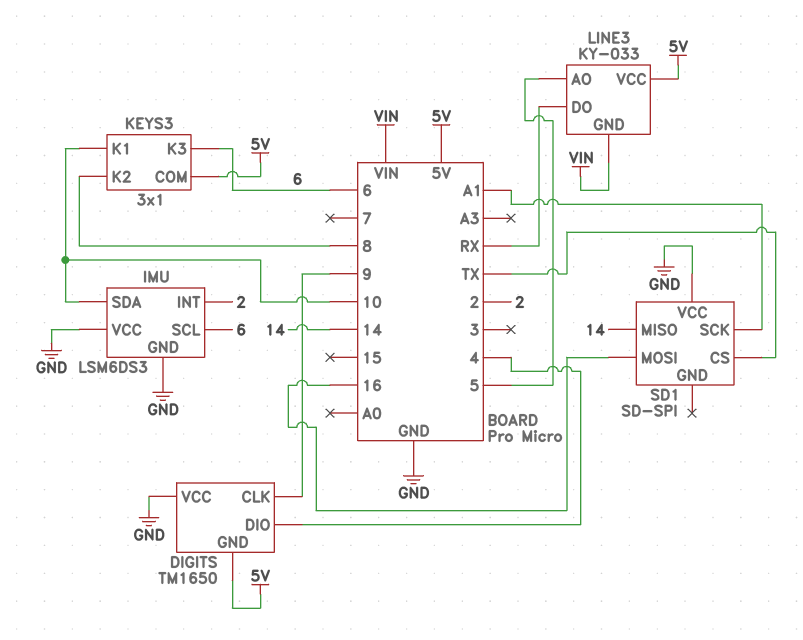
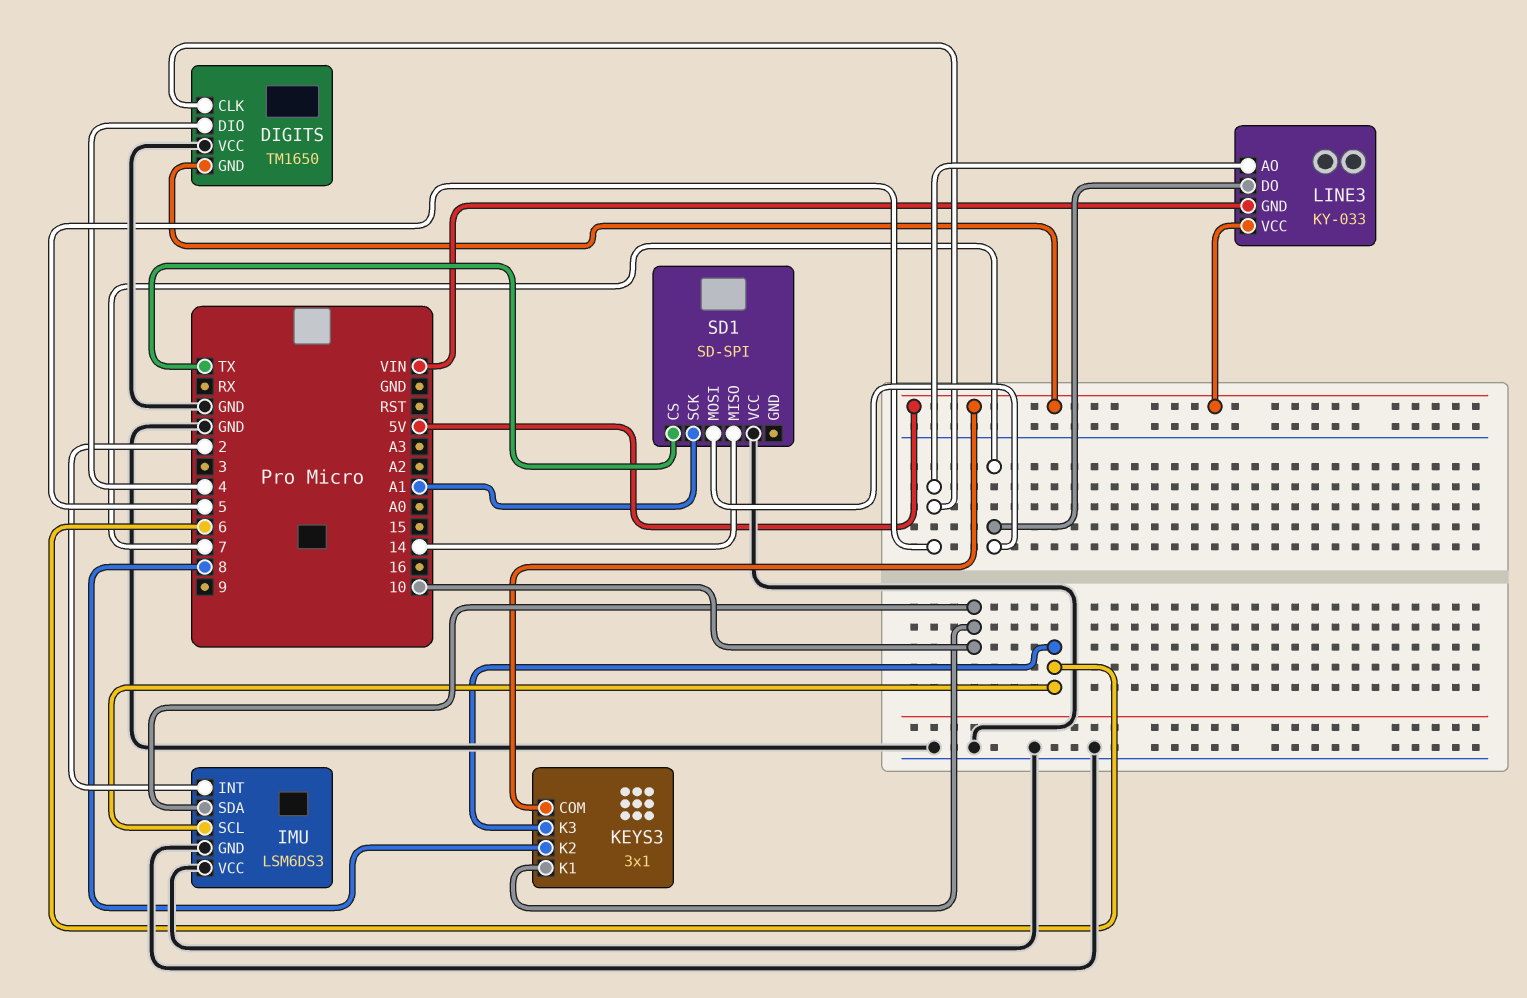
DIGITS pin CLK: 9 -> 5
LINE3 pin DO: RX -> 7
SD1 pin MOSI: 16 -> 7

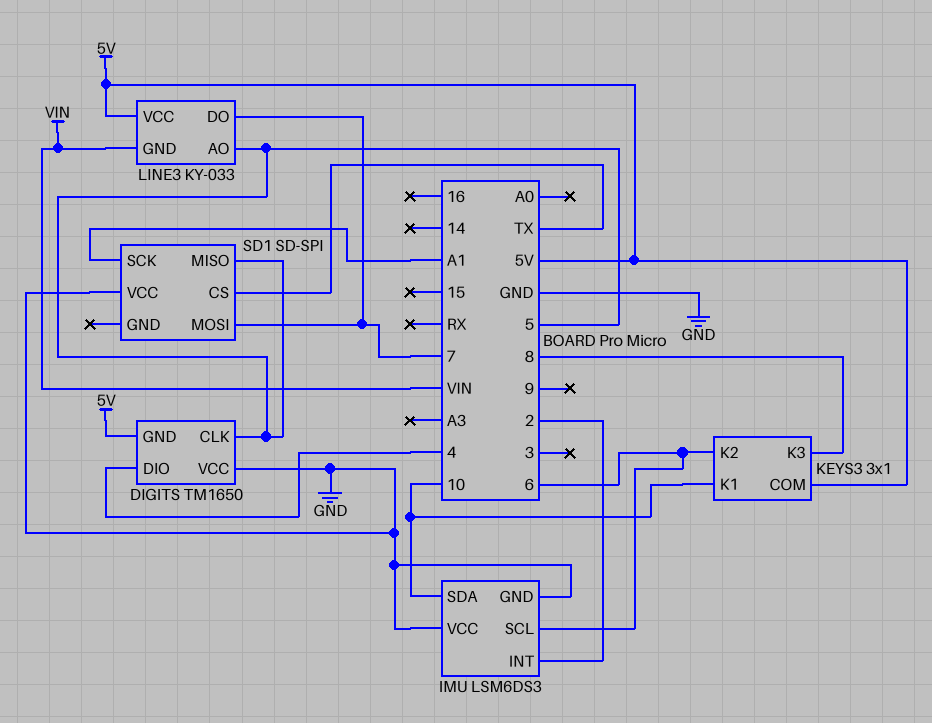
KEYS3 pin K2: 8 -> 6
KEYS3 pin K3: 6 -> 8
SD1 pin MISO: 14 -> 5

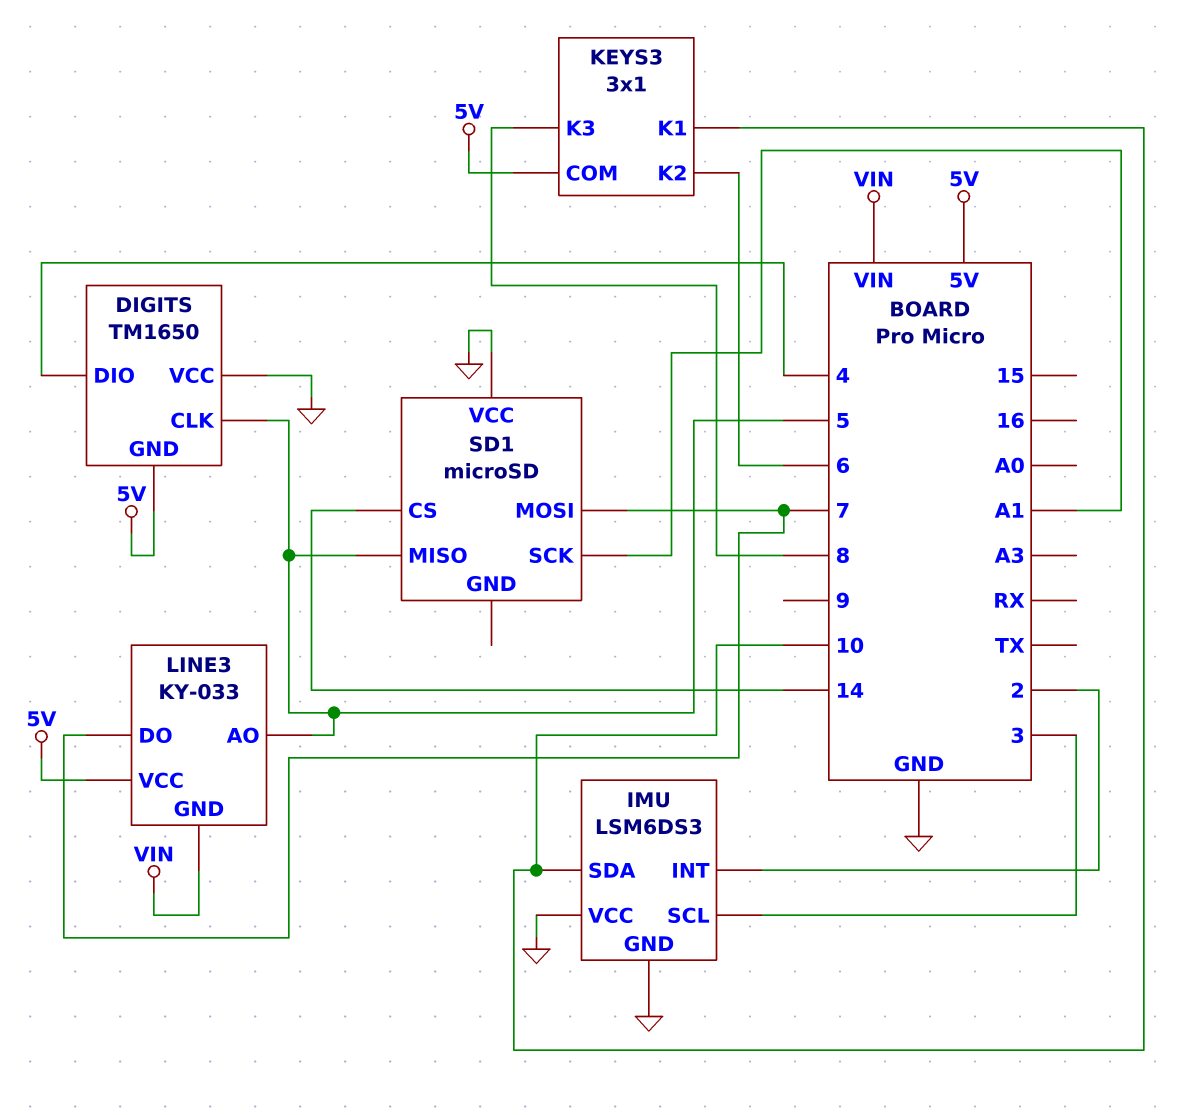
IMU pin SCL: 6 -> 3
SD1: SD-SPI -> microSD
SD1 pin CS: TX -> 14

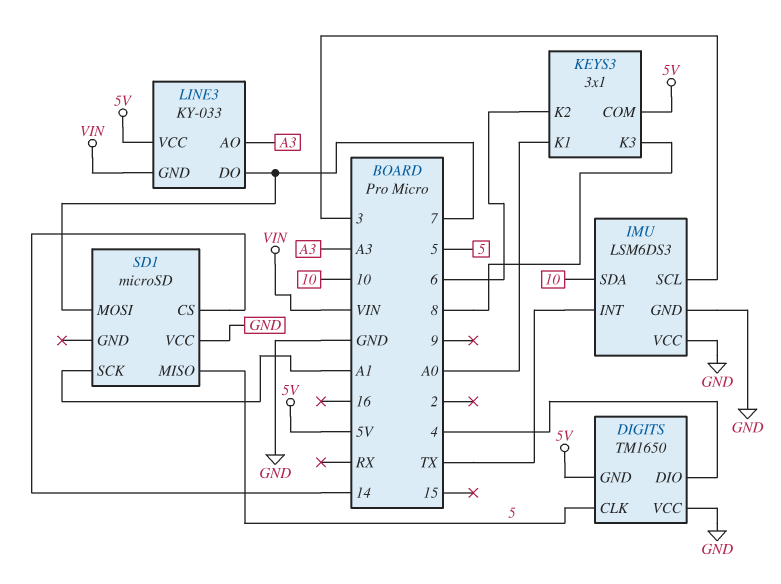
IMU pin INT: 2 -> TX
KEYS3 pin K1: 10 -> A0
LINE3 pin AO: 5 -> A3

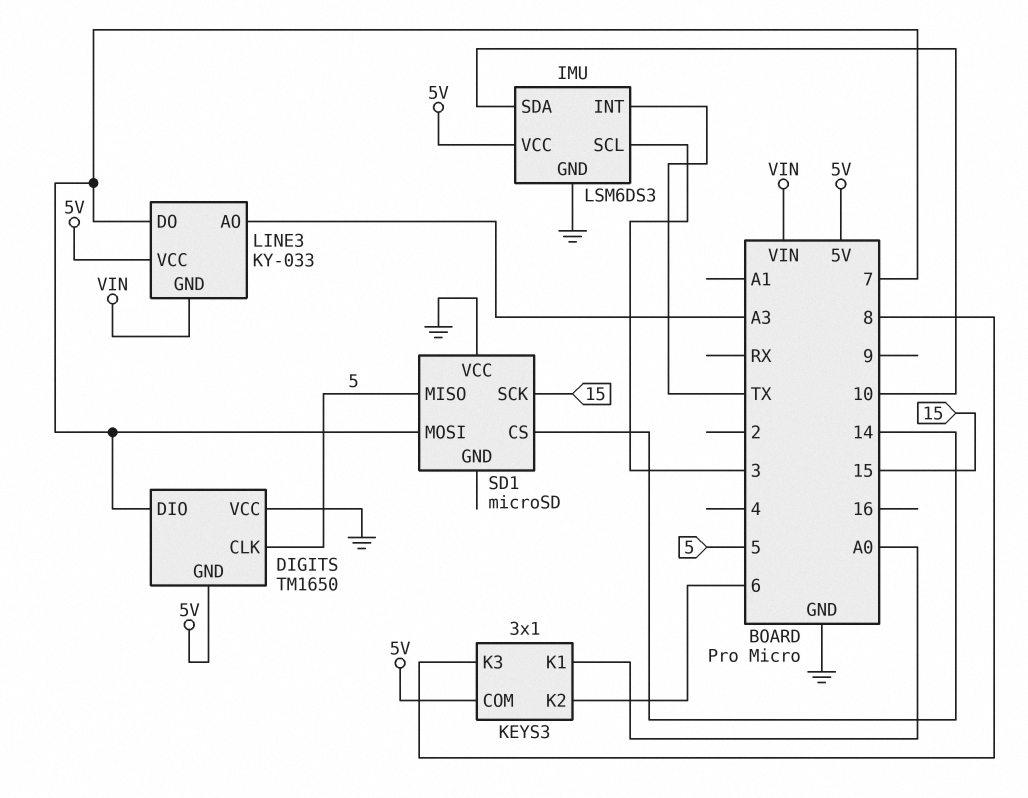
DIGITS pin DIO: 4 -> 7
IMU pin VCC: GND -> 5V
SD1 pin SCK: A1 -> 15

